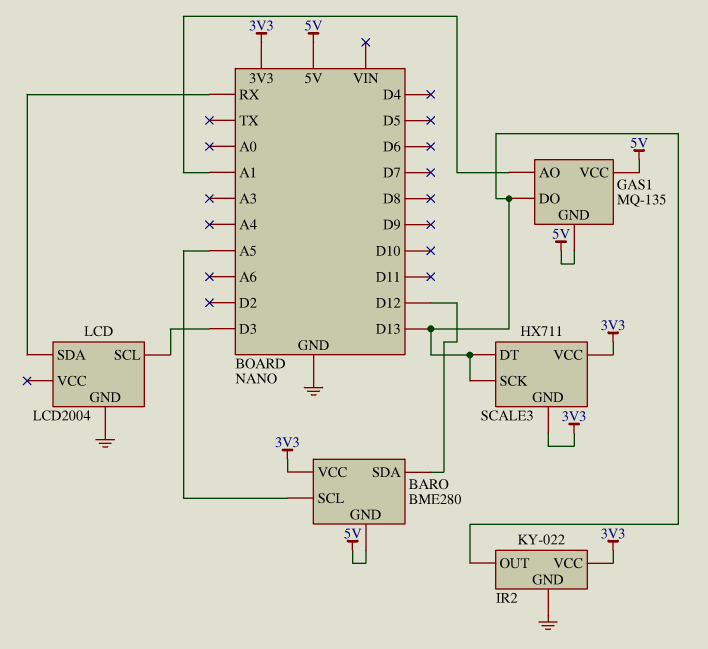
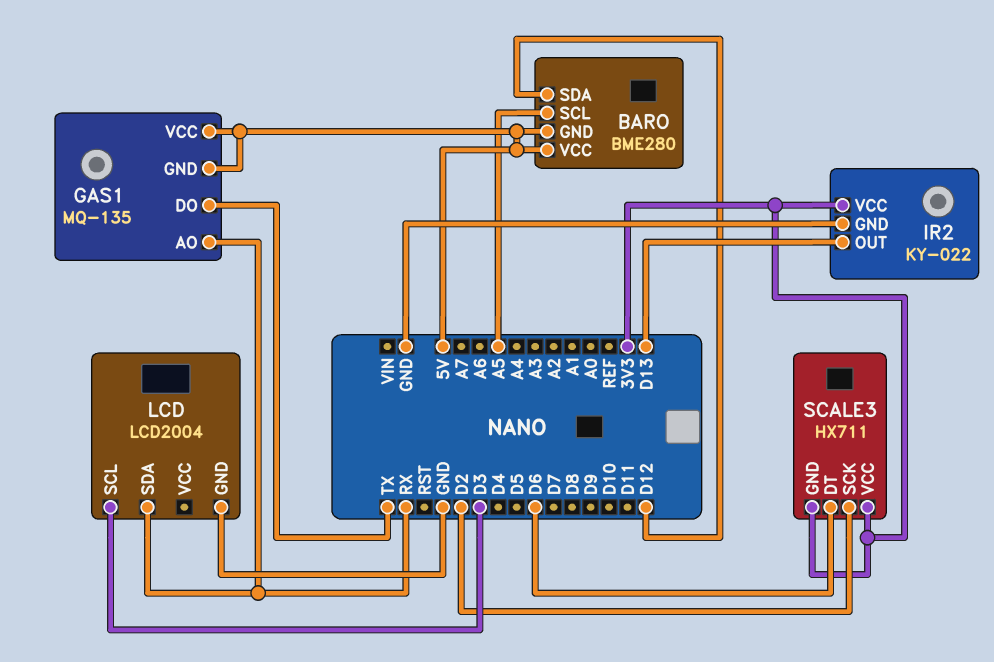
BARO pin VCC: 3V3 -> 5V
GAS1 pin AO: A1 -> RX
GAS1 pin DO: D13 -> TX
SCALE3 pin DT: D13 -> D6
SCALE3 pin SCK: D13 -> D2

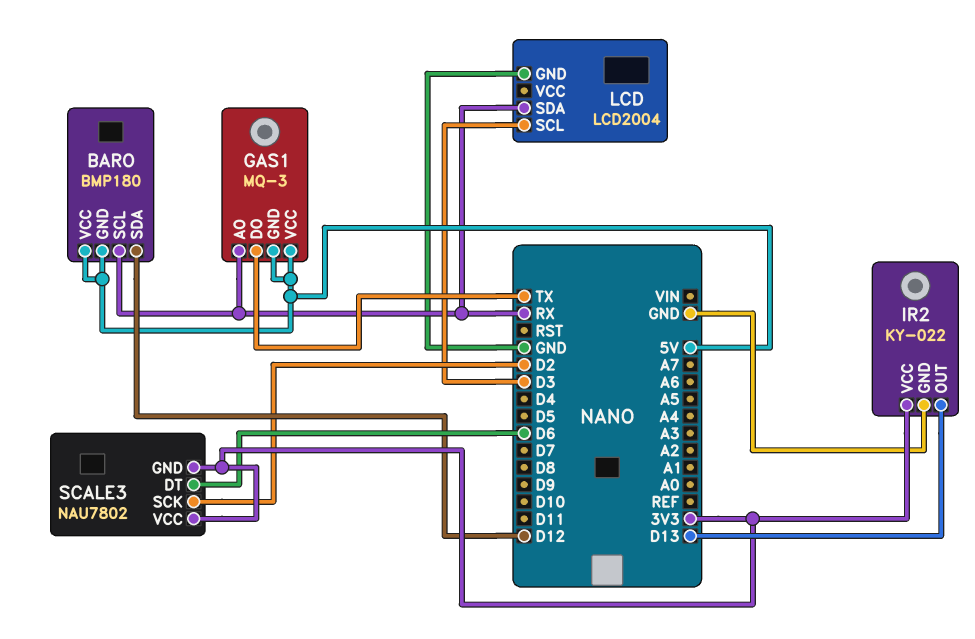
BARO: BME280 -> BMP180
BARO pin SCL: A5 -> RX
GAS1: MQ-135 -> MQ-3
SCALE3: HX711 -> NAU7802

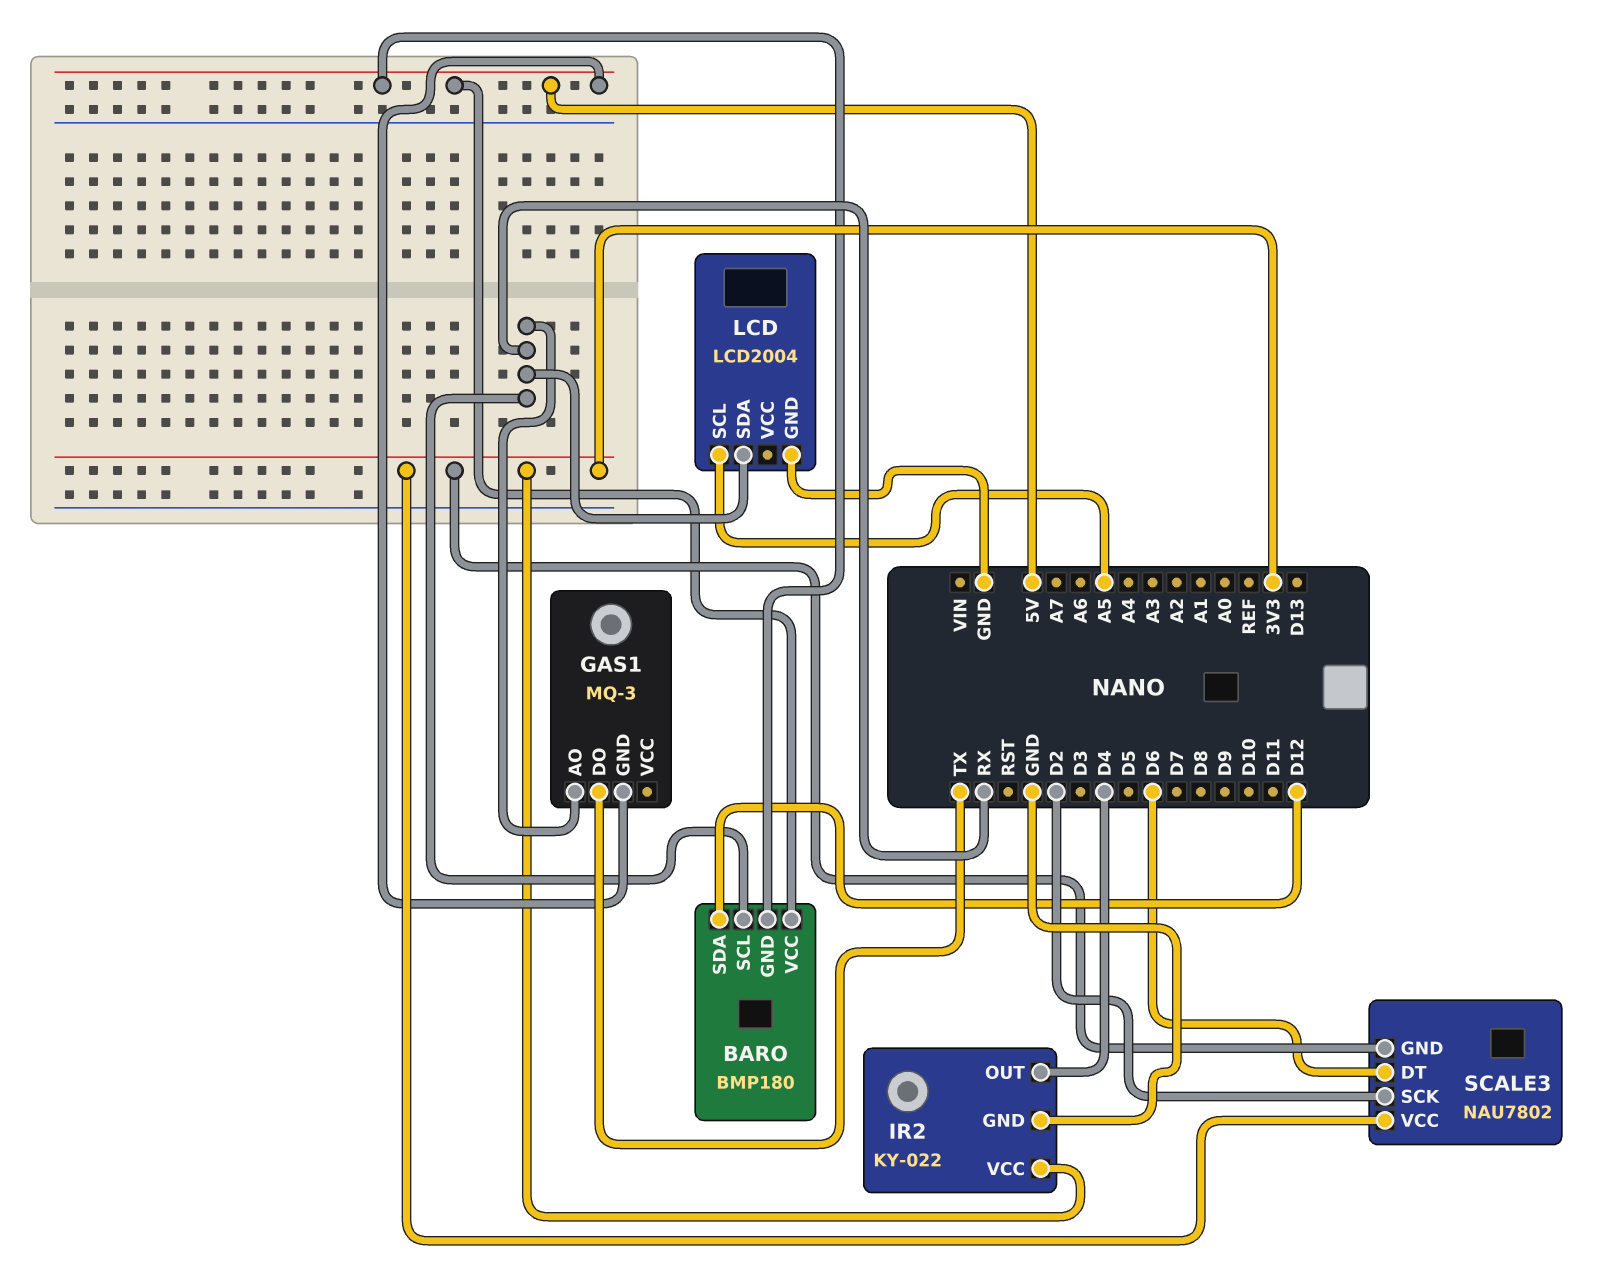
GAS1 pin VCC: 5V -> none
IR2 pin OUT: D13 -> D4
LCD pin SCL: D3 -> A5

